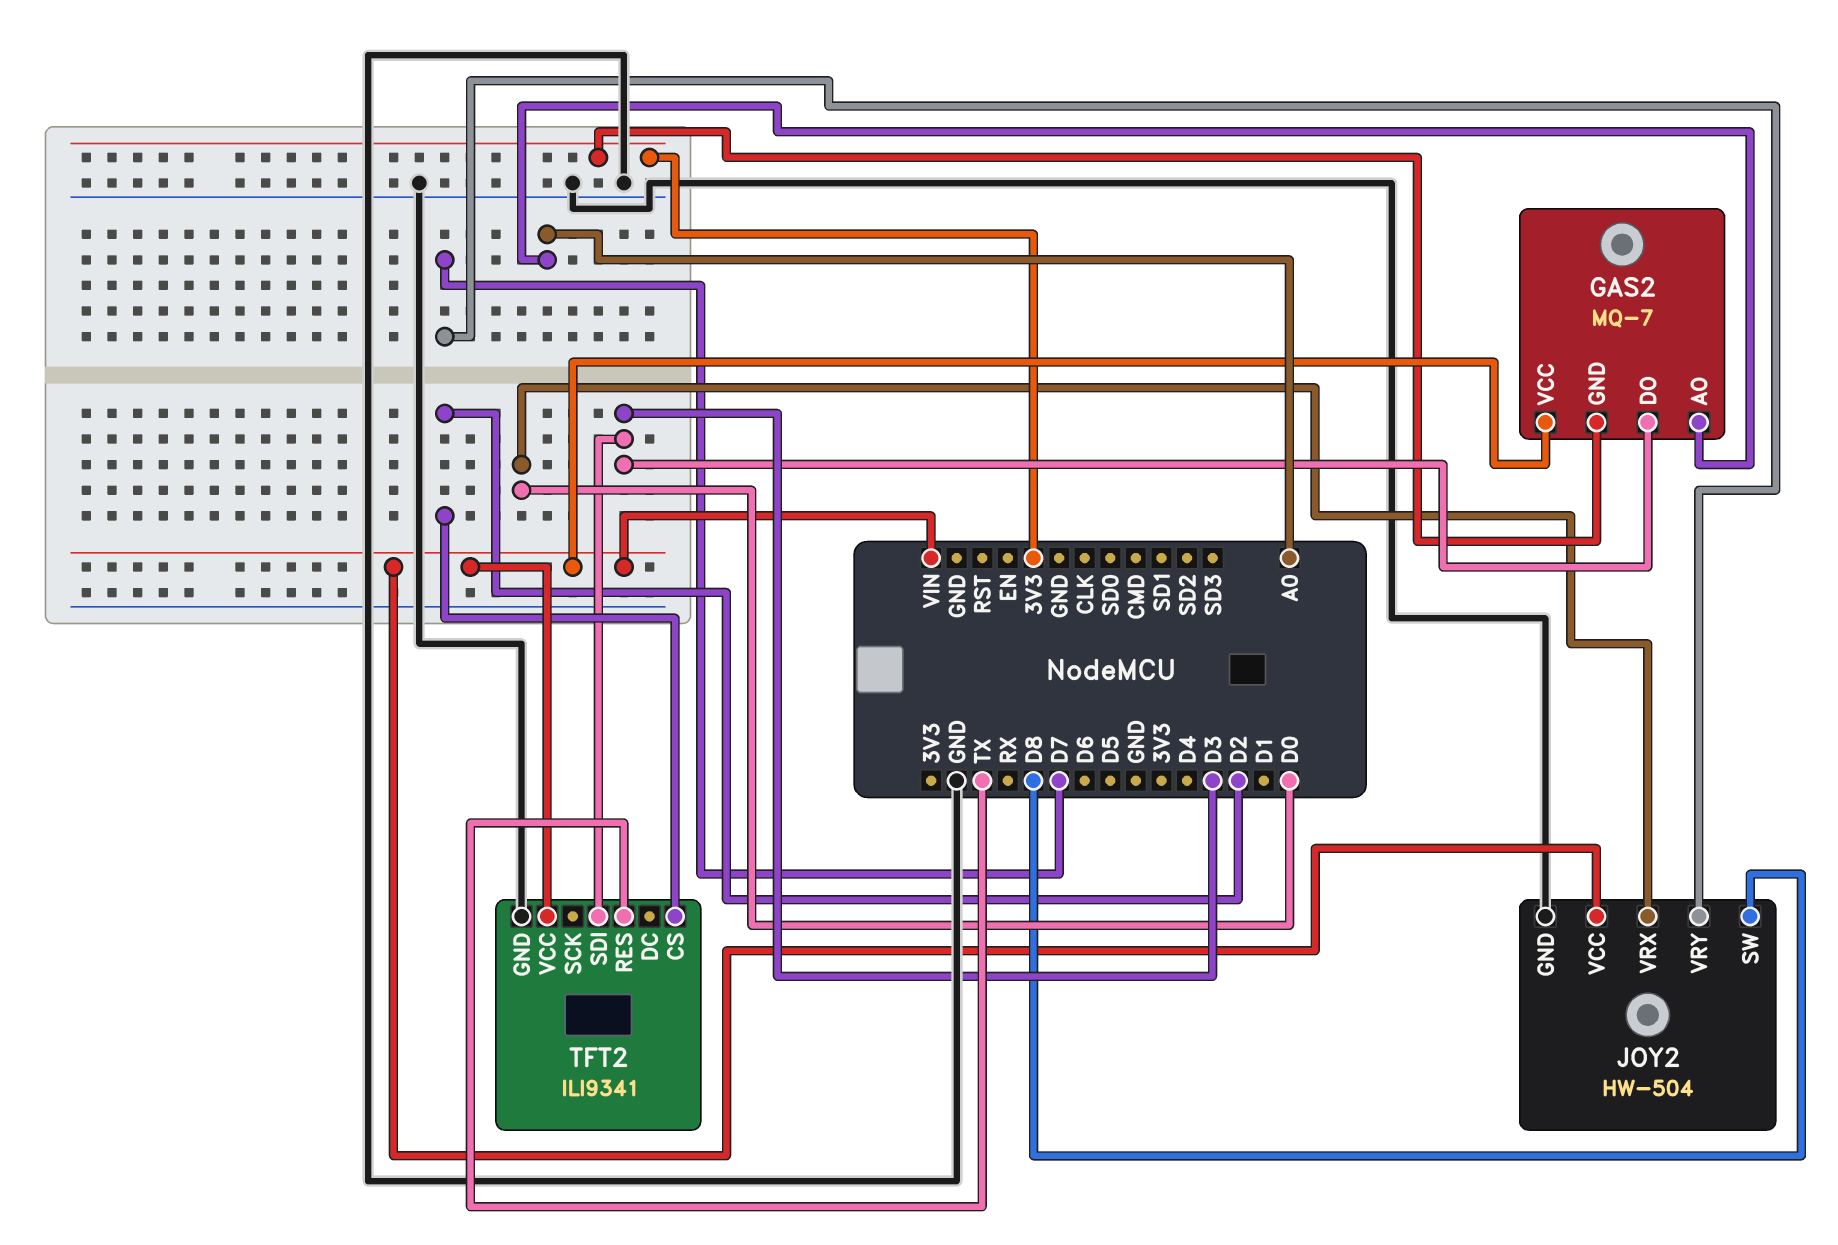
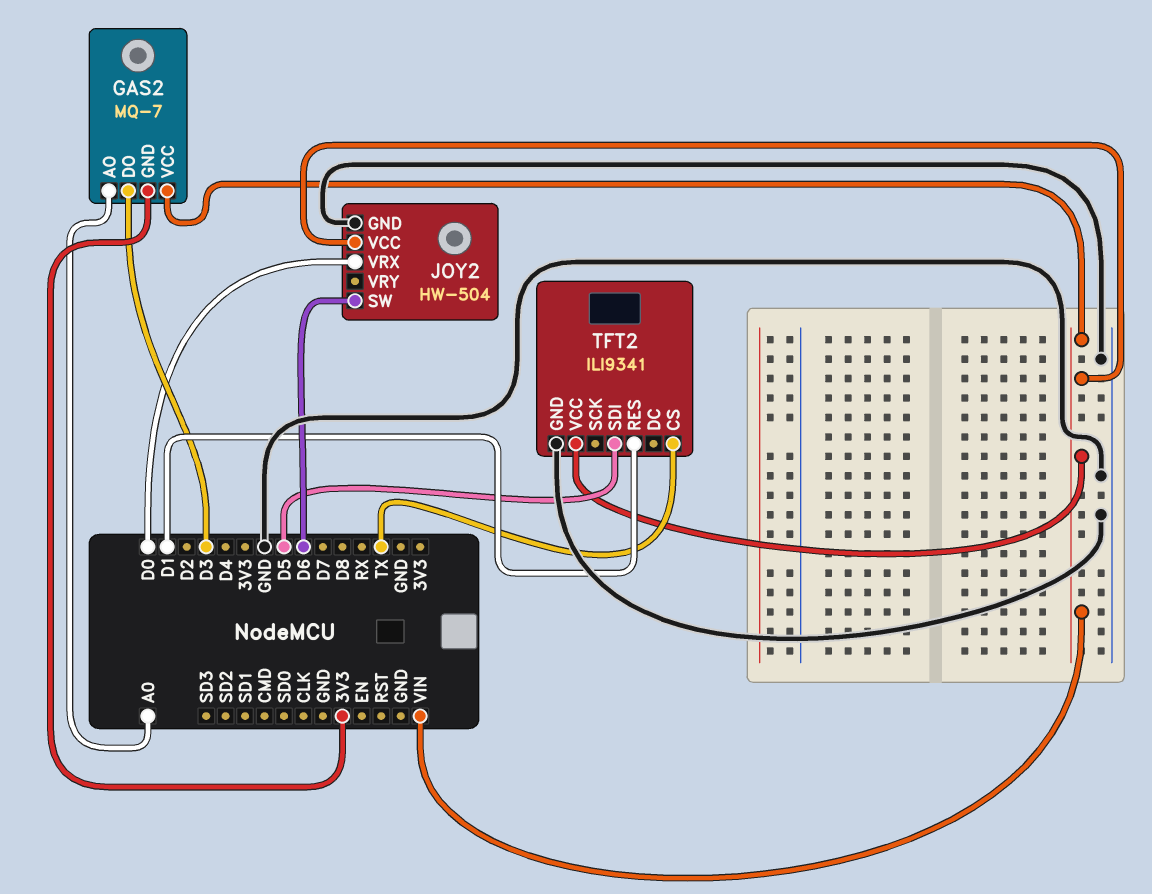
JOY2 pin SW: D8 -> D6
JOY2 pin VRY: D7 -> none
TFT2 pin CS: D2 -> TX
TFT2 pin RES: TX -> D1
TFT2 pin SDI: D3 -> D5

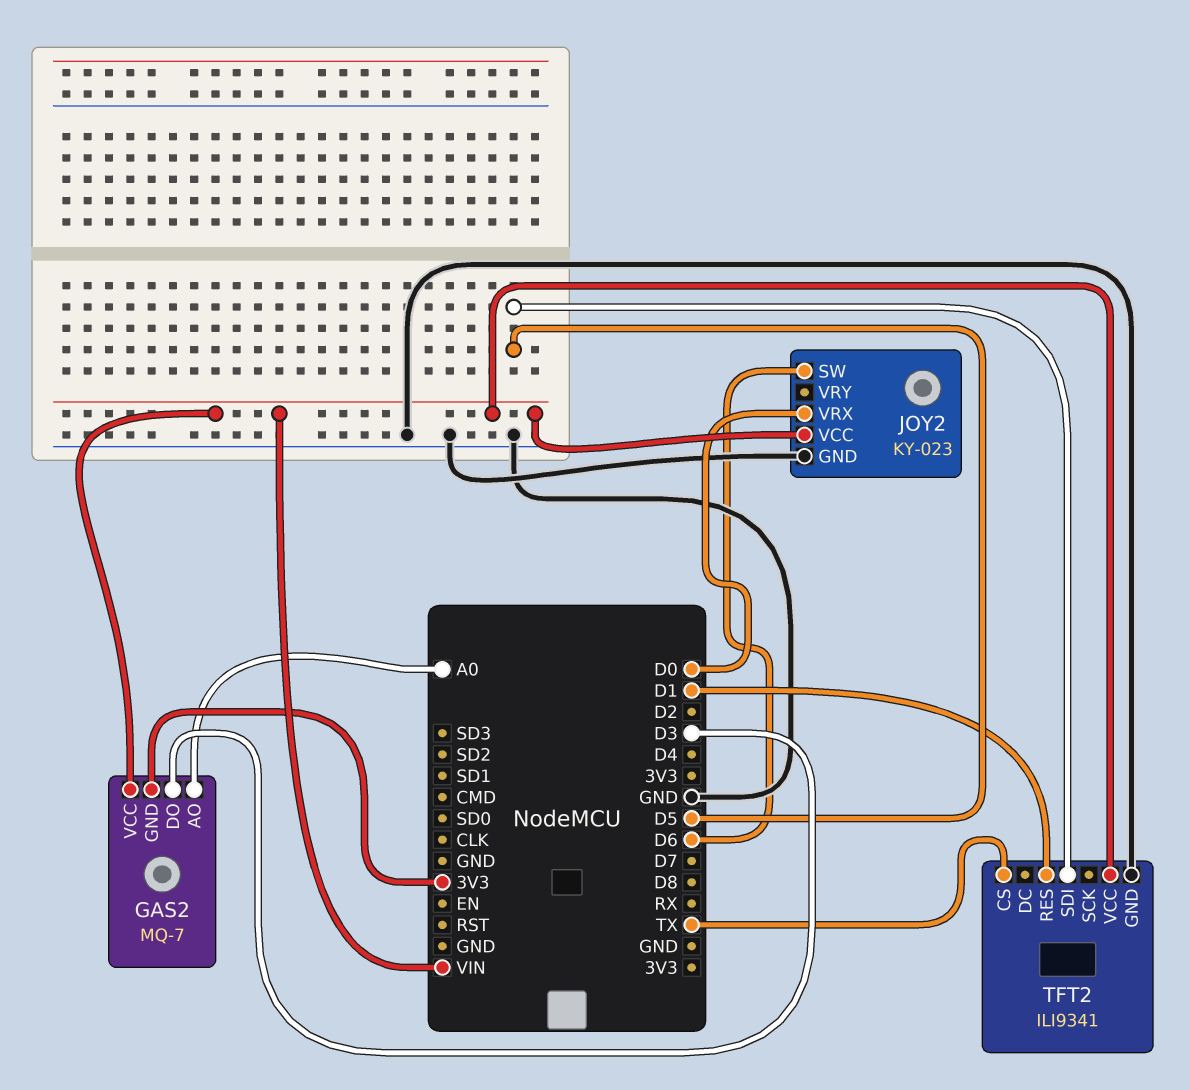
JOY2: HW-504 -> KY-023

